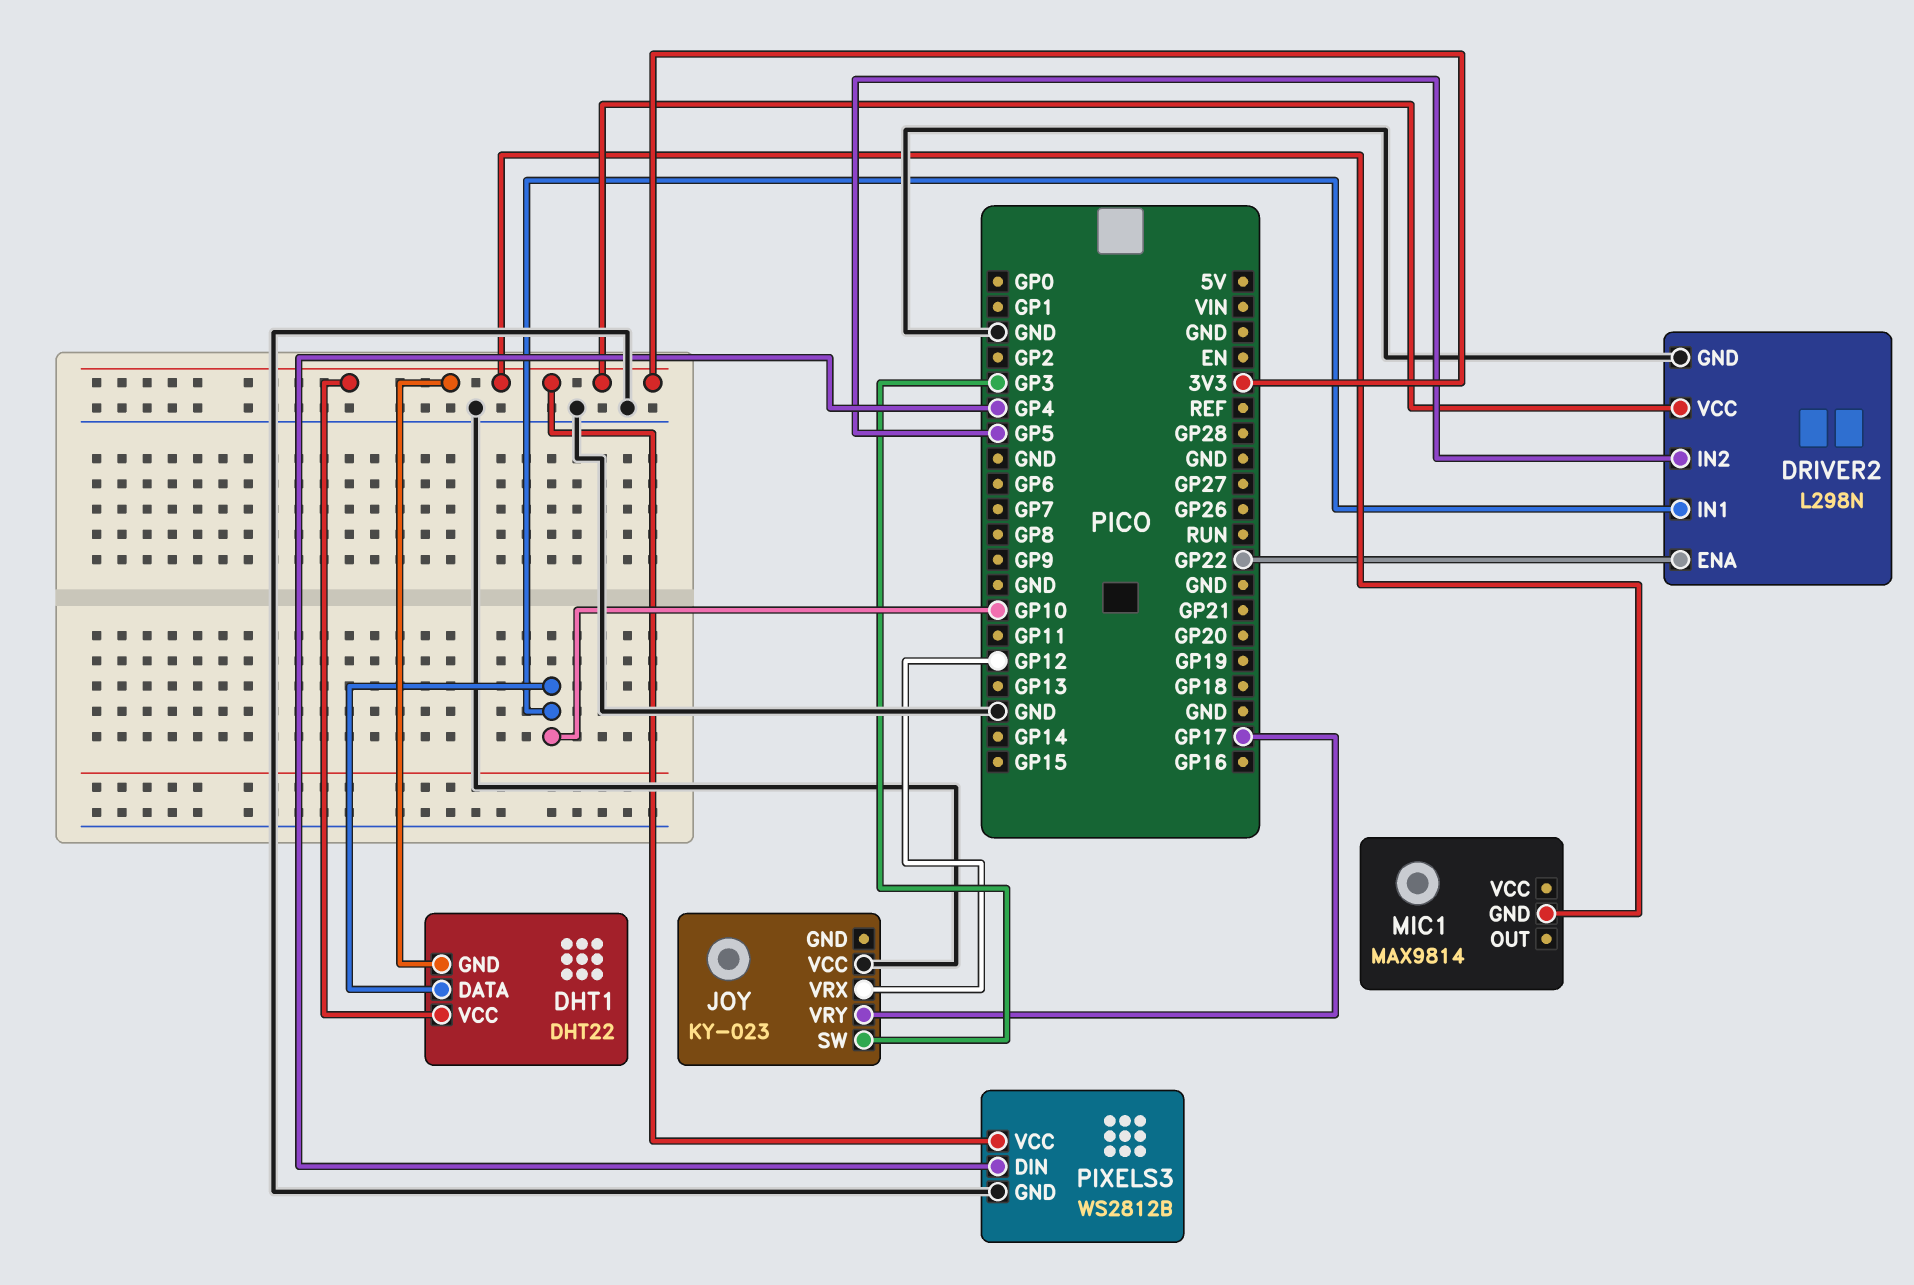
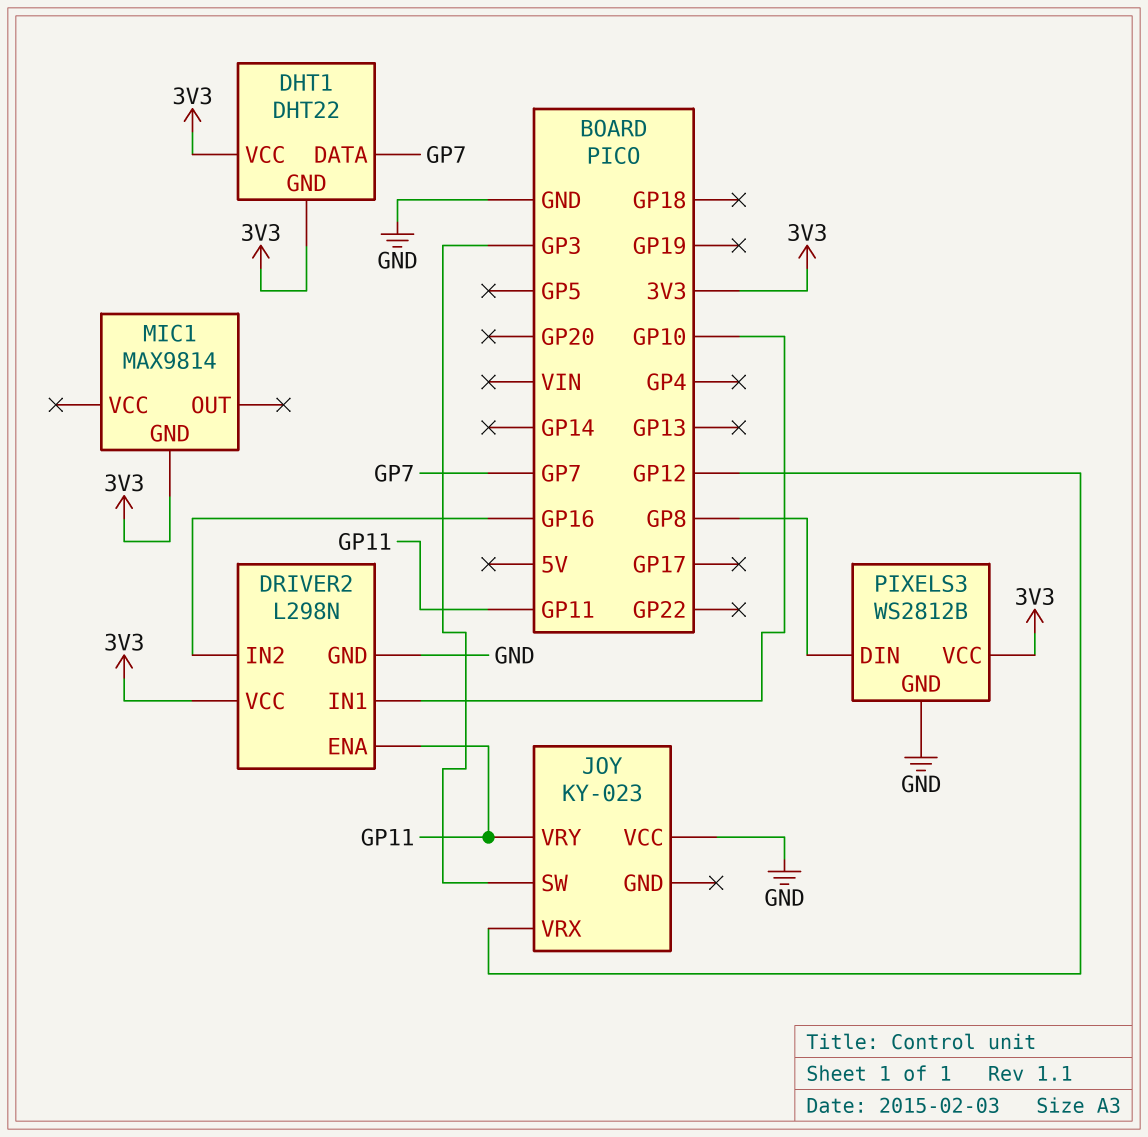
DHT1 pin DATA: GP10 -> GP7
DRIVER2 pin ENA: GP22 -> GP11
DRIVER2 pin IN2: GP5 -> GP16
JOY pin VRY: GP17 -> GP11
PIXELS3 pin DIN: GP4 -> GP8

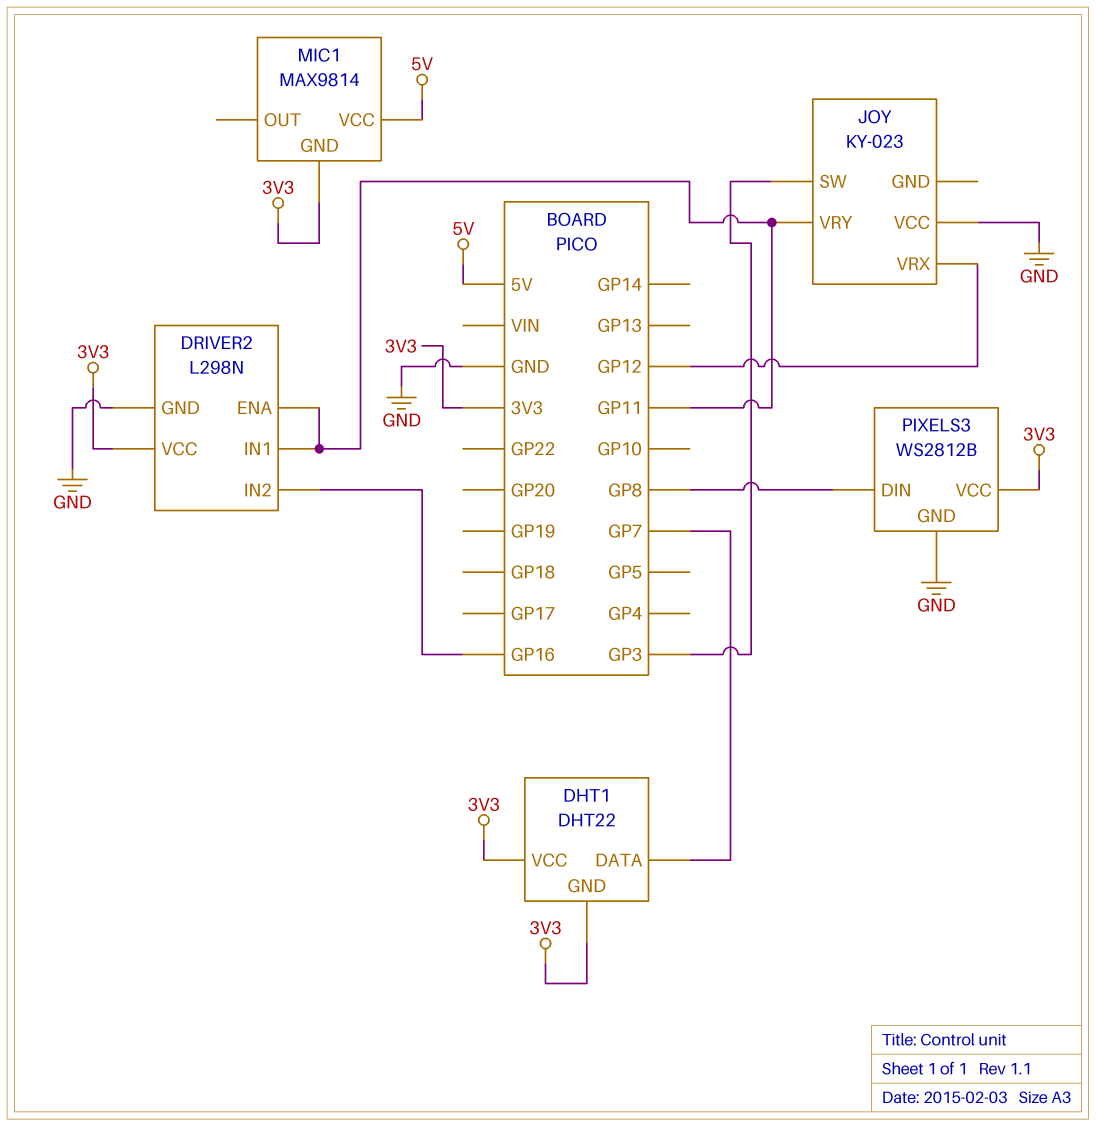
DRIVER2 pin IN1: GP10 -> GP11
MIC1 pin VCC: none -> 5V

